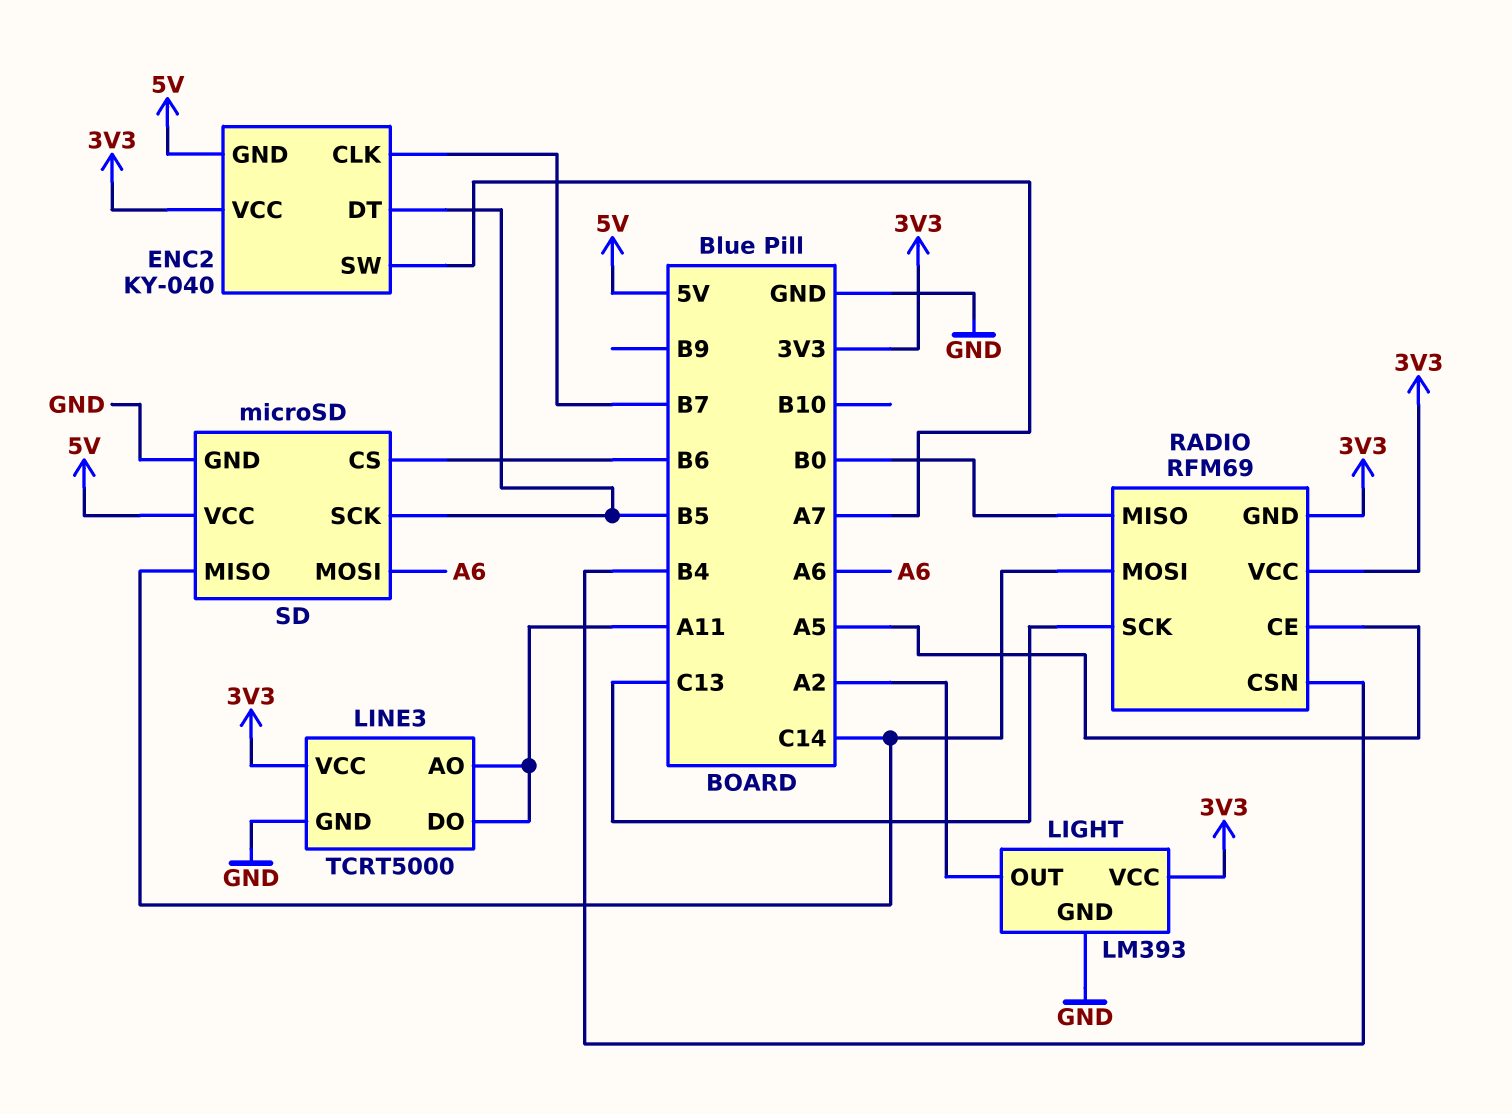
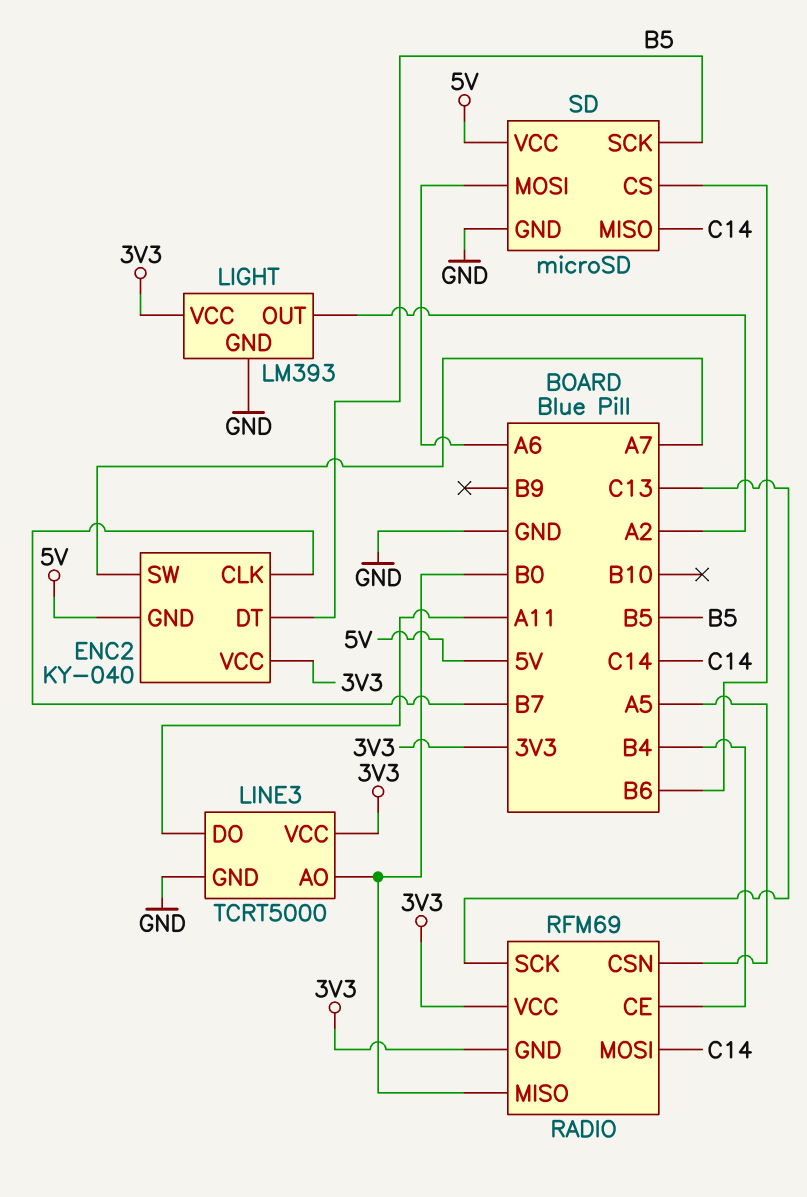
LINE3 pin AO: A11 -> B0
RADIO pin CE: A5 -> B4
RADIO pin CSN: B4 -> A5

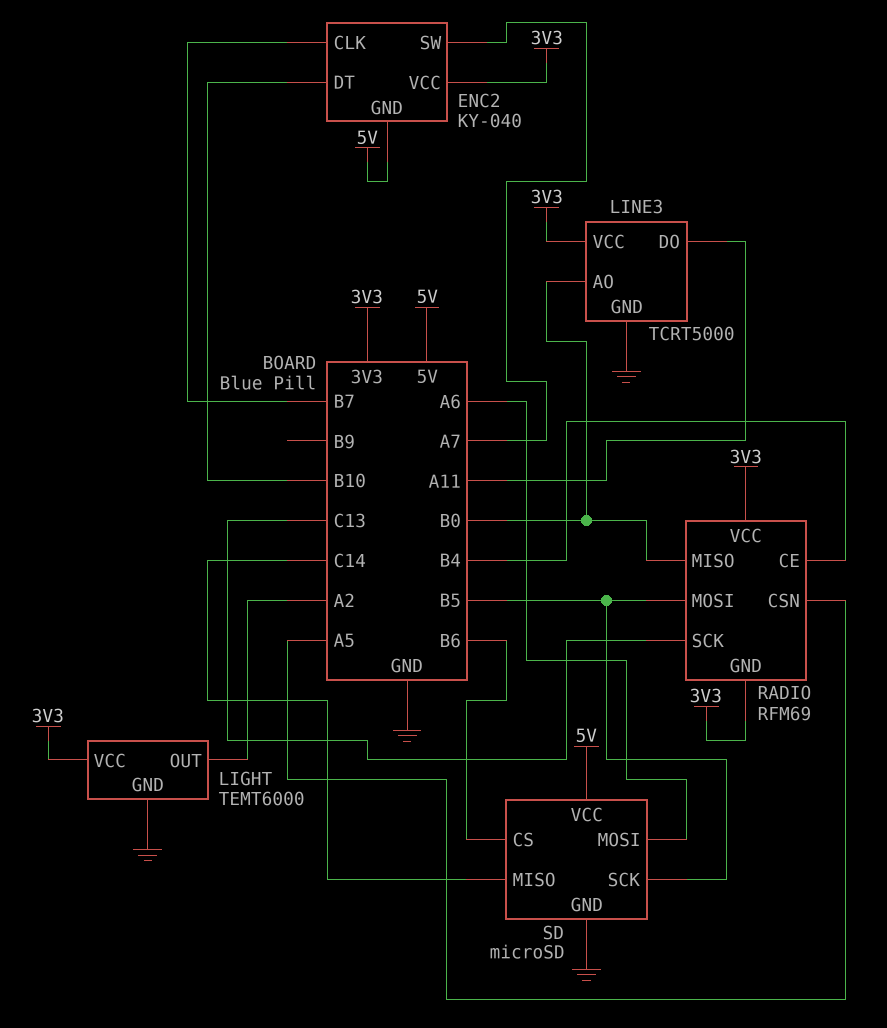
ENC2 pin DT: B5 -> B10
LIGHT: LM393 -> TEMT6000
RADIO pin MOSI: C14 -> B5

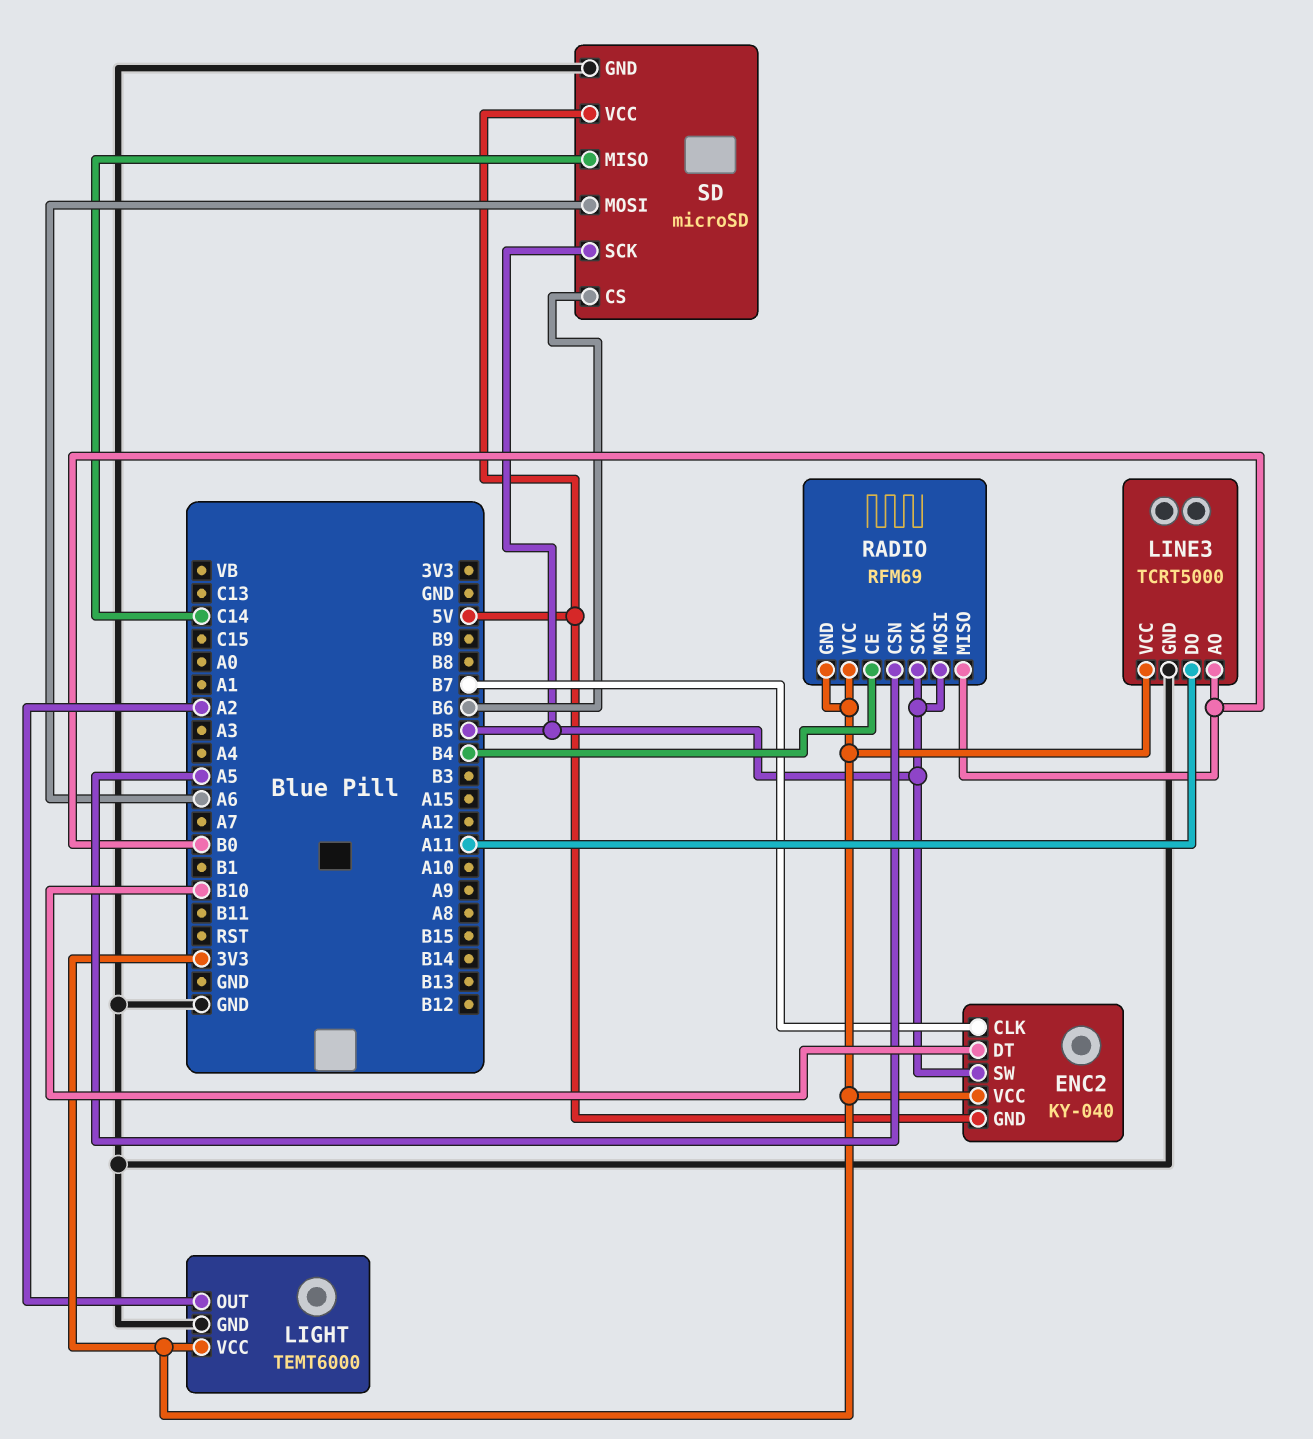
ENC2 pin SW: A7 -> B5
RADIO pin SCK: C13 -> B5

